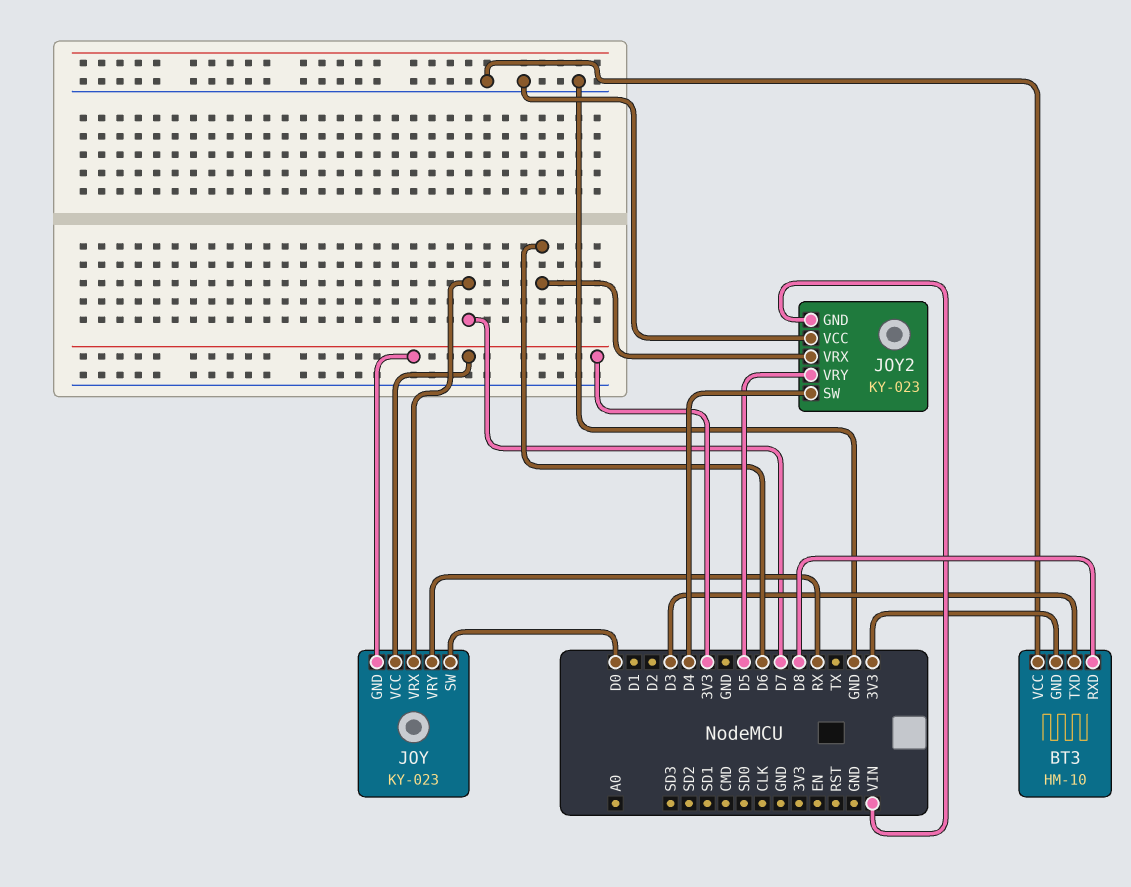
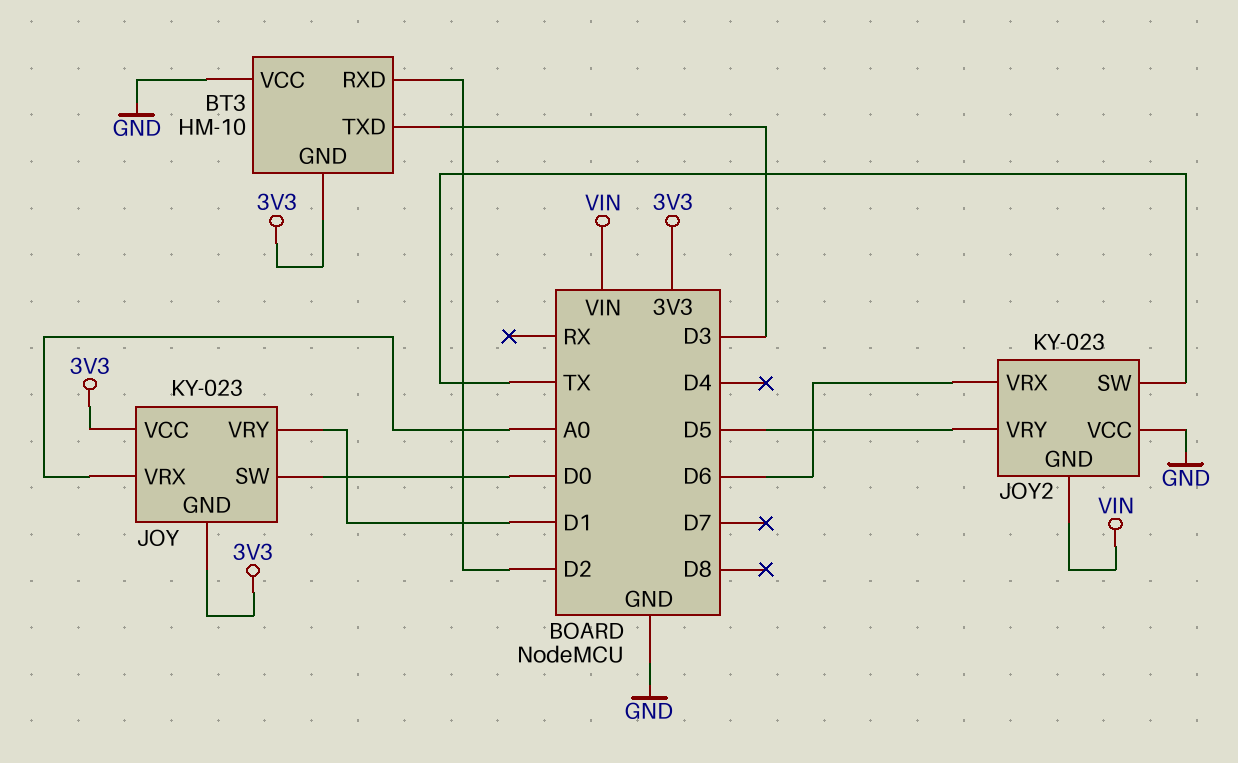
BT3 pin RXD: D8 -> D2
JOY pin VRX: D7 -> A0
JOY pin VRY: RX -> D1
JOY2 pin SW: D4 -> TX

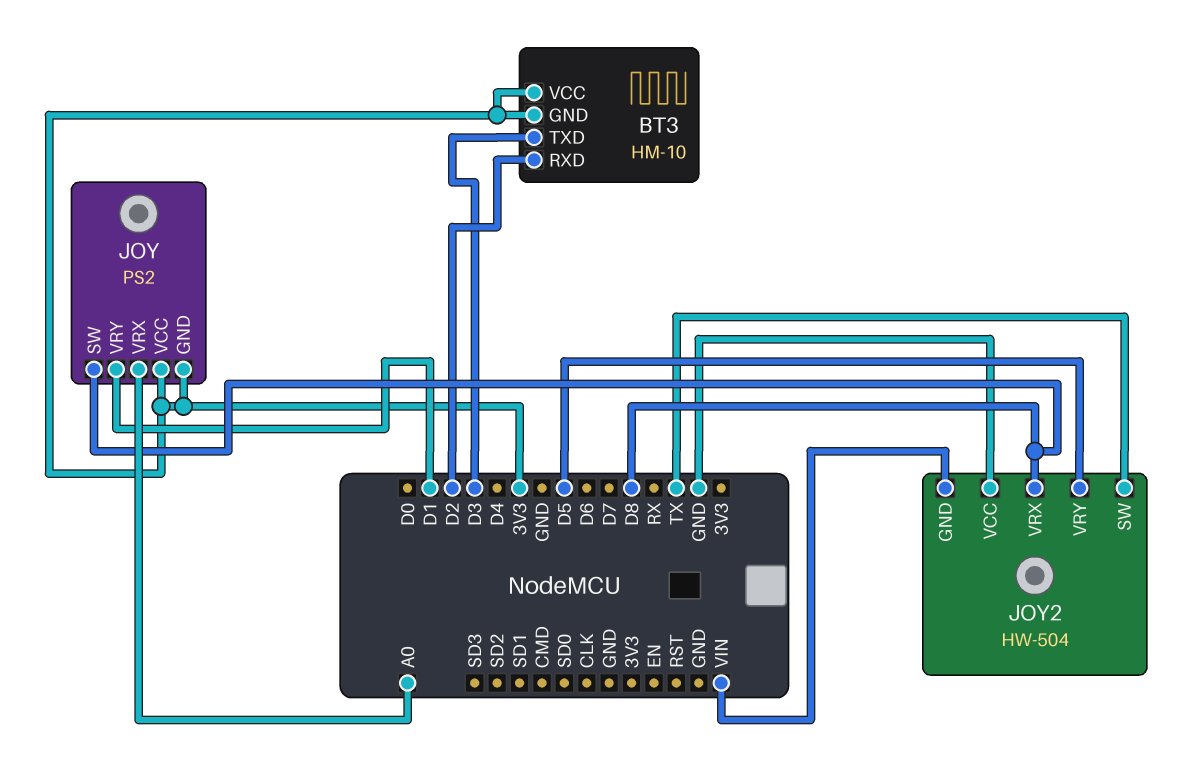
BT3 pin VCC: GND -> 3V3
JOY: KY-023 -> PS2
JOY pin SW: D0 -> D8
JOY2: KY-023 -> HW-504
JOY2 pin VRX: D6 -> D8

